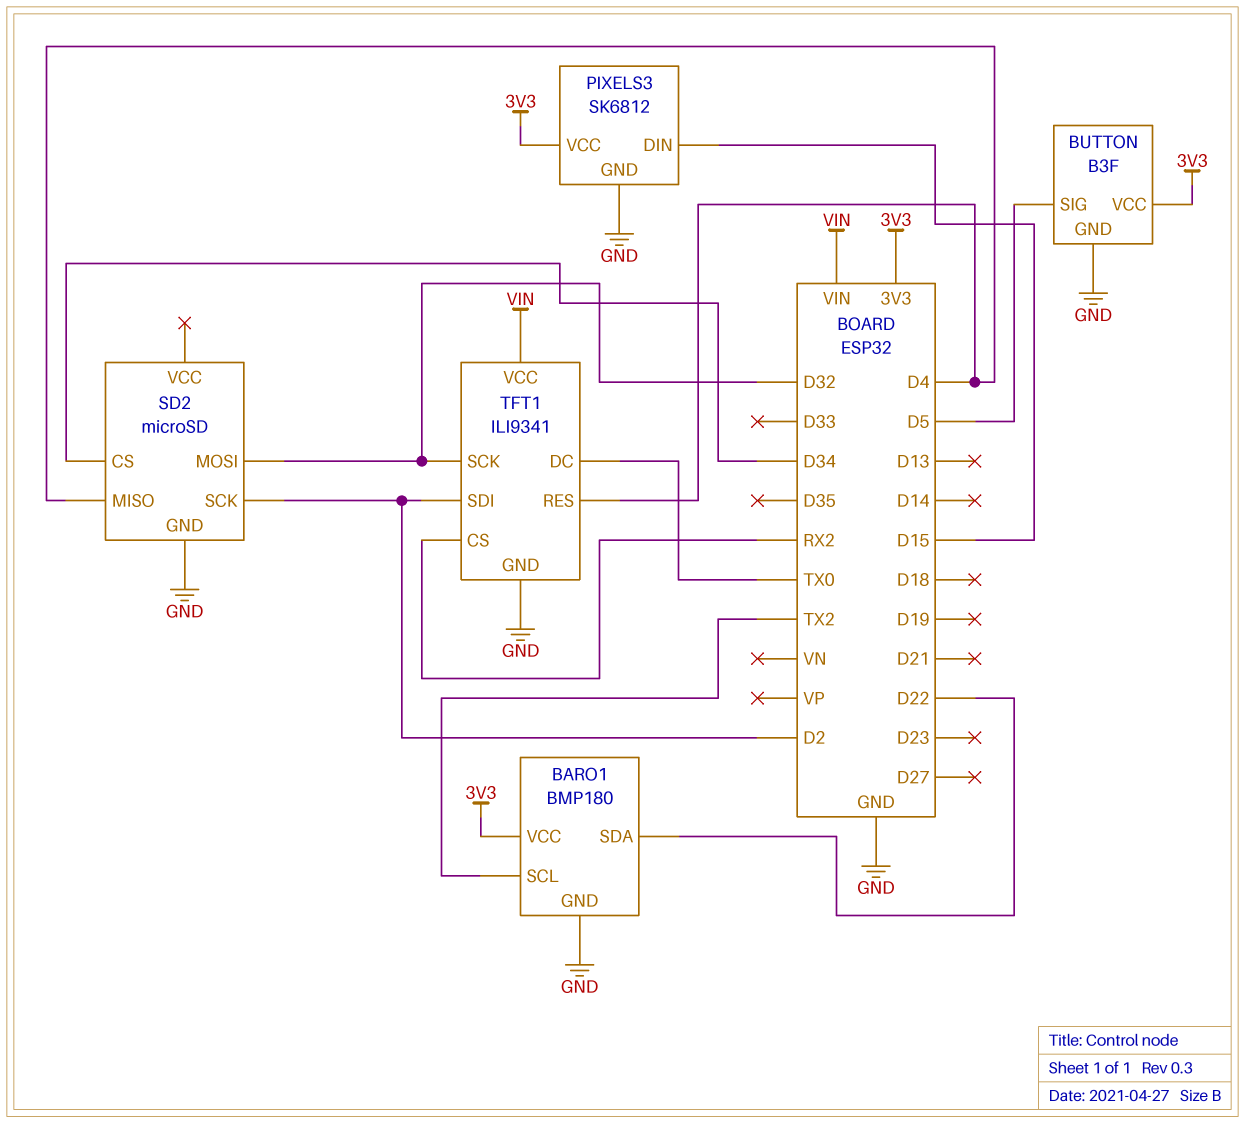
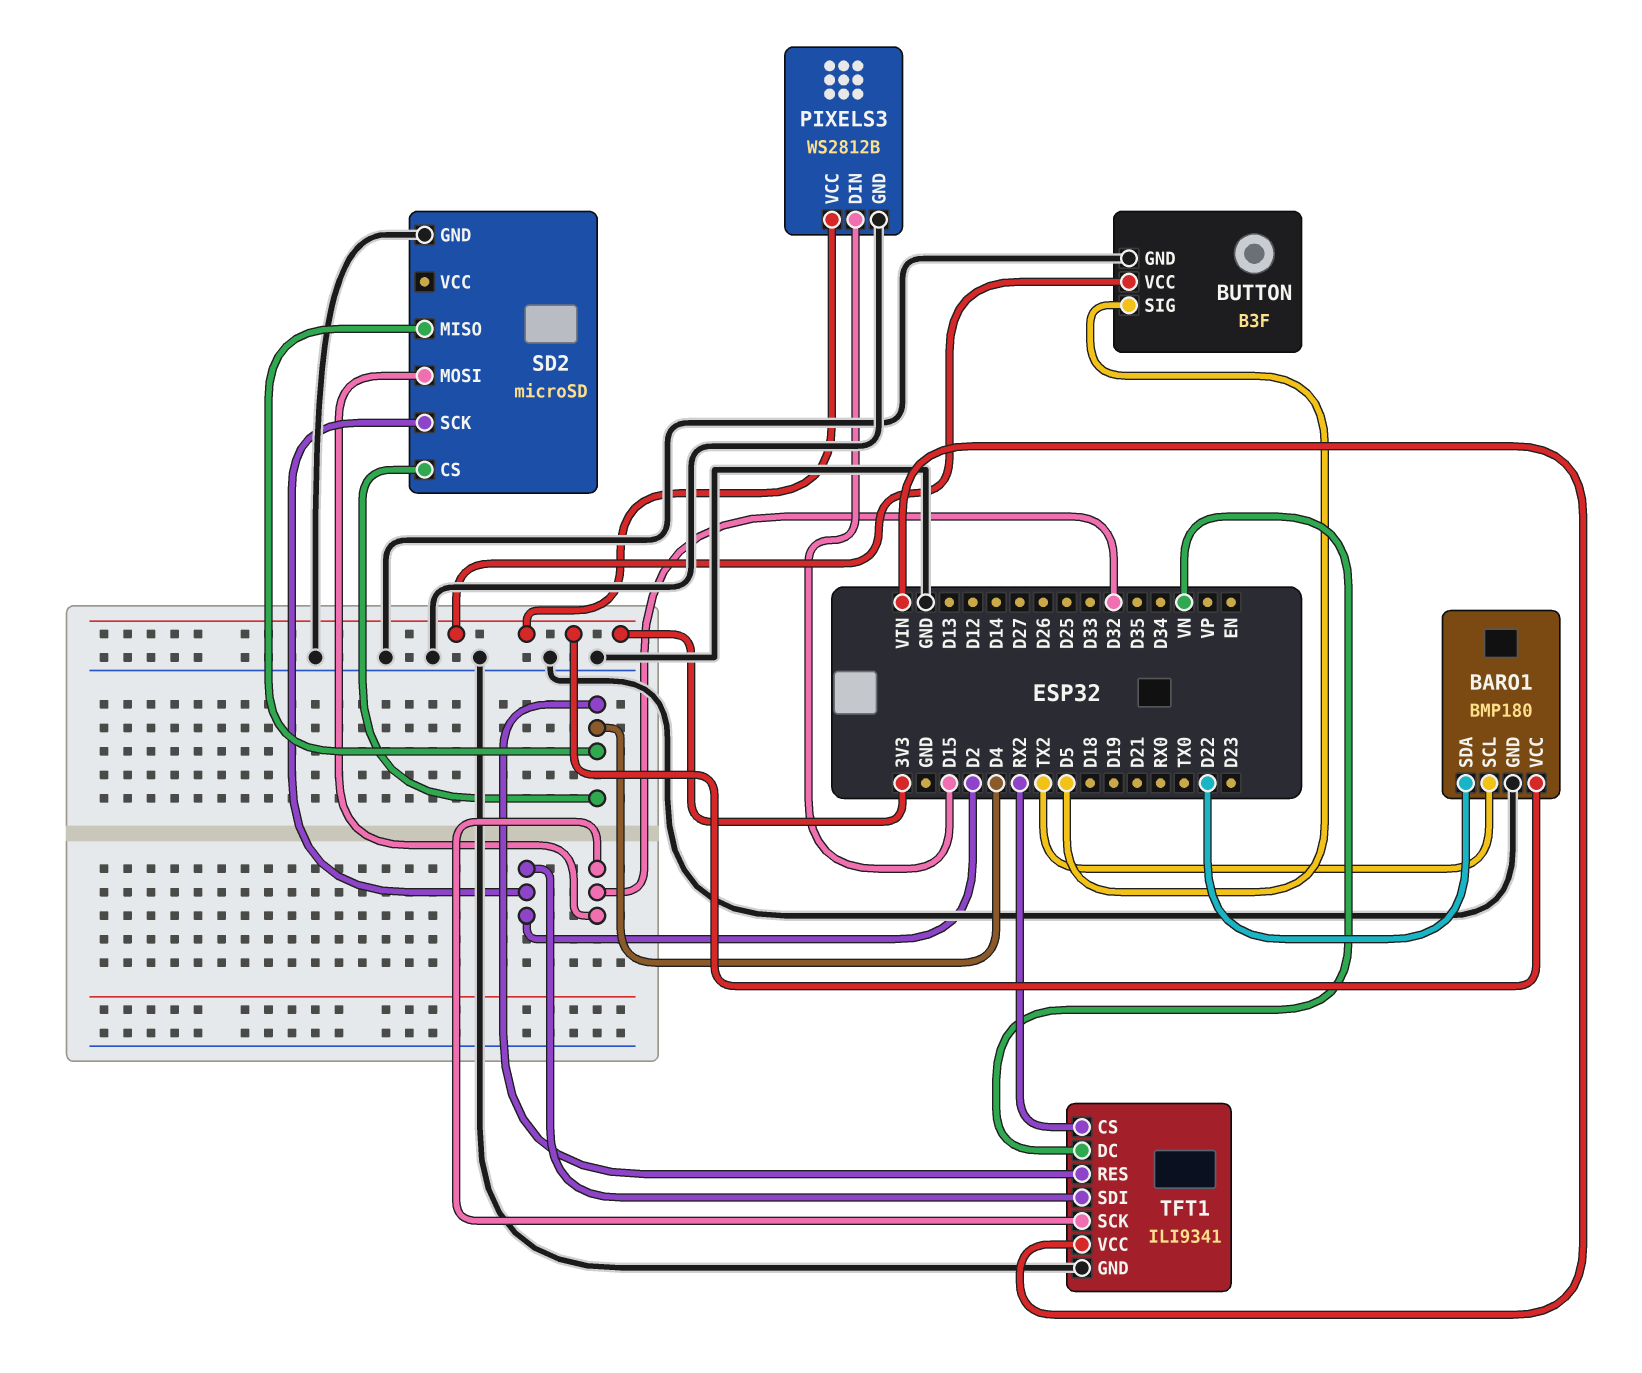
PIXELS3: SK6812 -> WS2812B
SD2 pin CS: D34 -> D4
TFT1 pin DC: TX0 -> VN

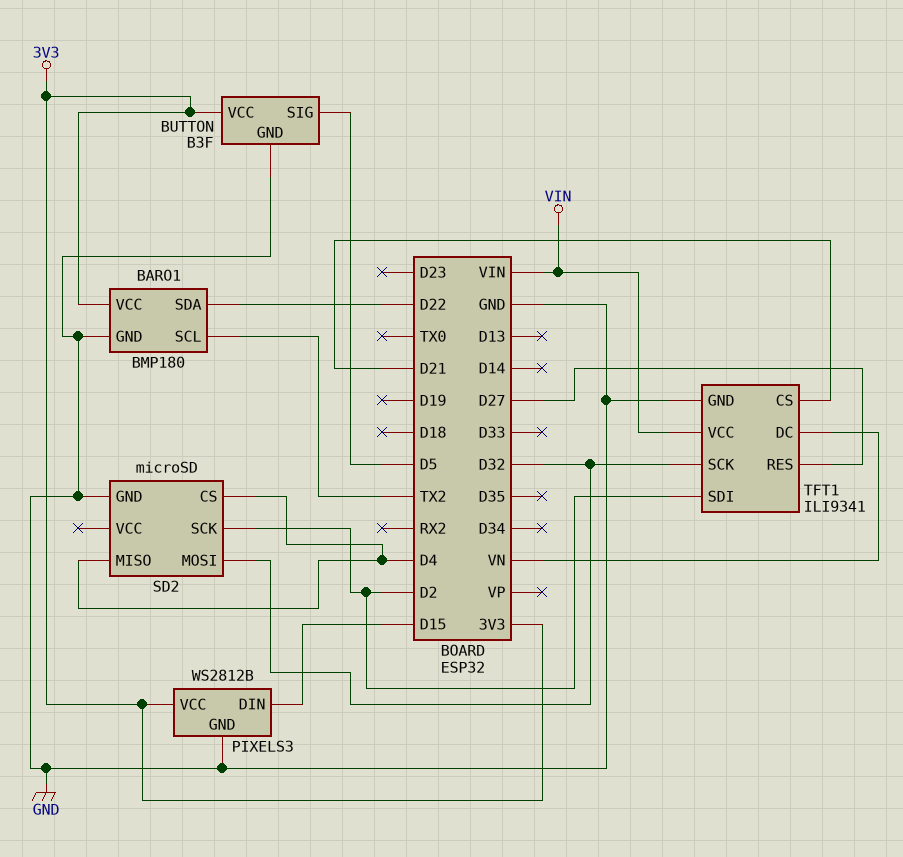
TFT1 pin CS: RX2 -> D21
TFT1 pin RES: D4 -> D27

